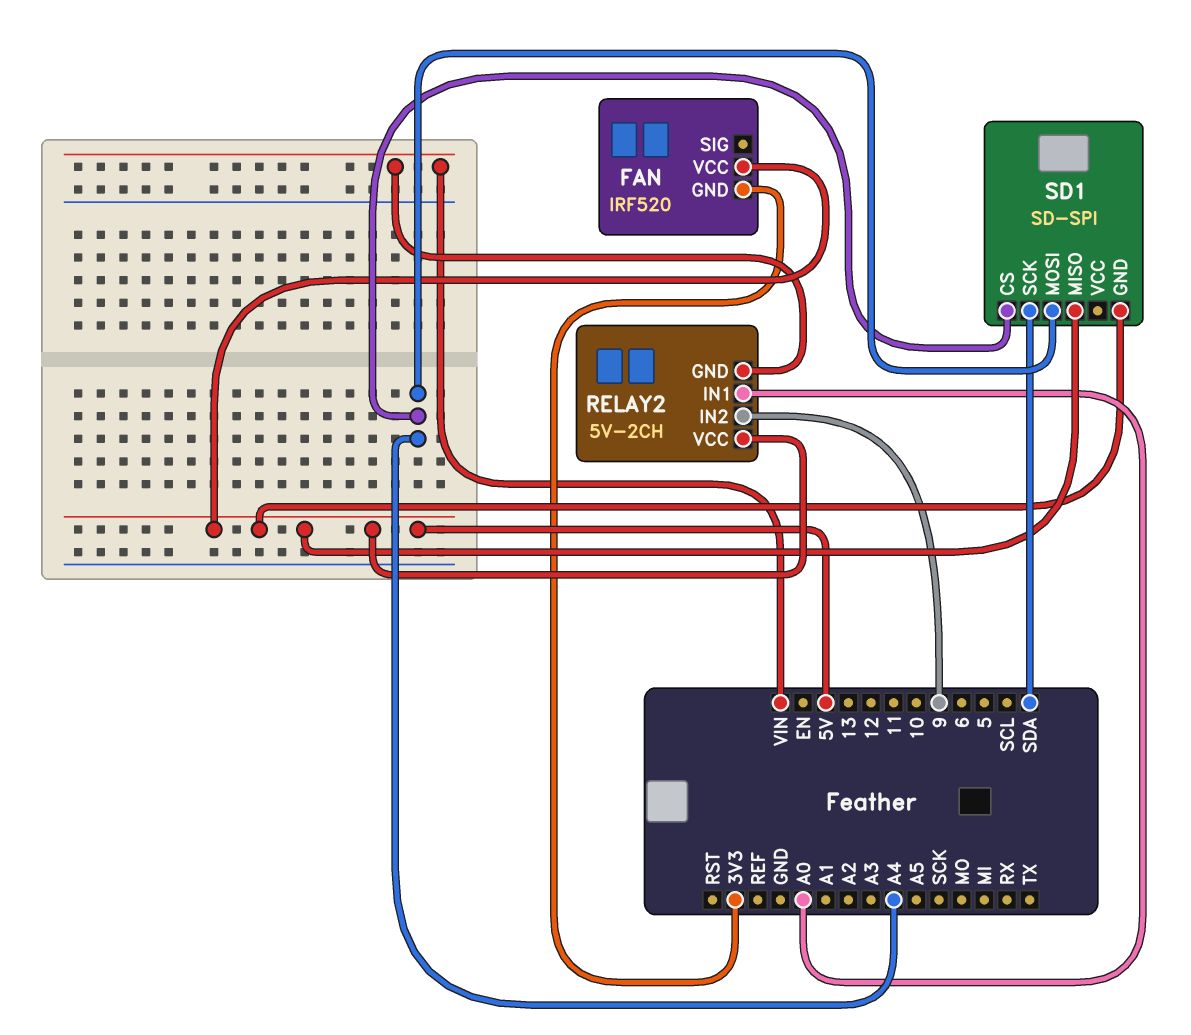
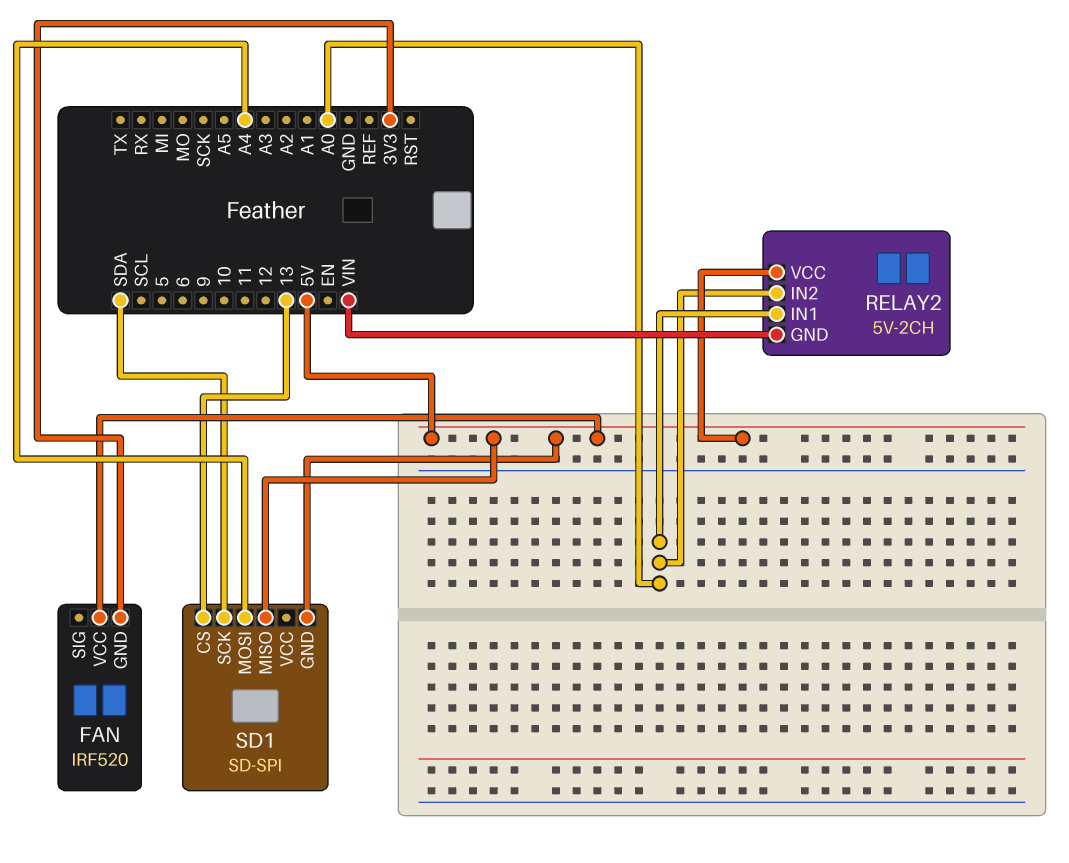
RELAY2 pin IN2: 9 -> A0
SD1 pin CS: A4 -> 13

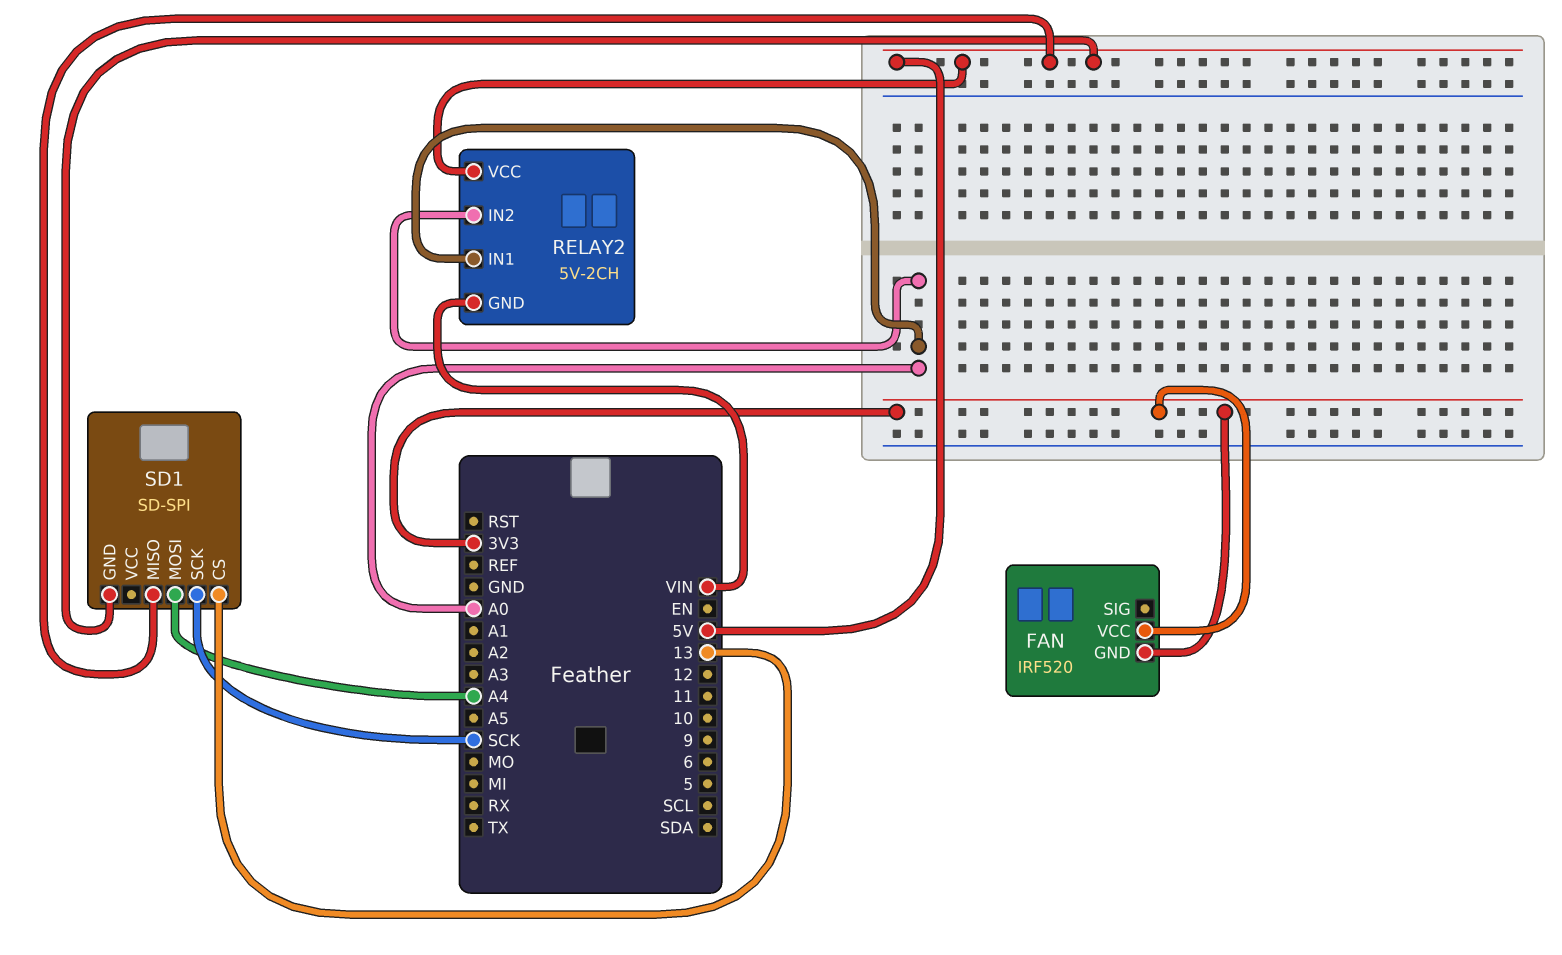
FAN pin VCC: 5V -> 3V3
SD1 pin SCK: SDA -> SCK

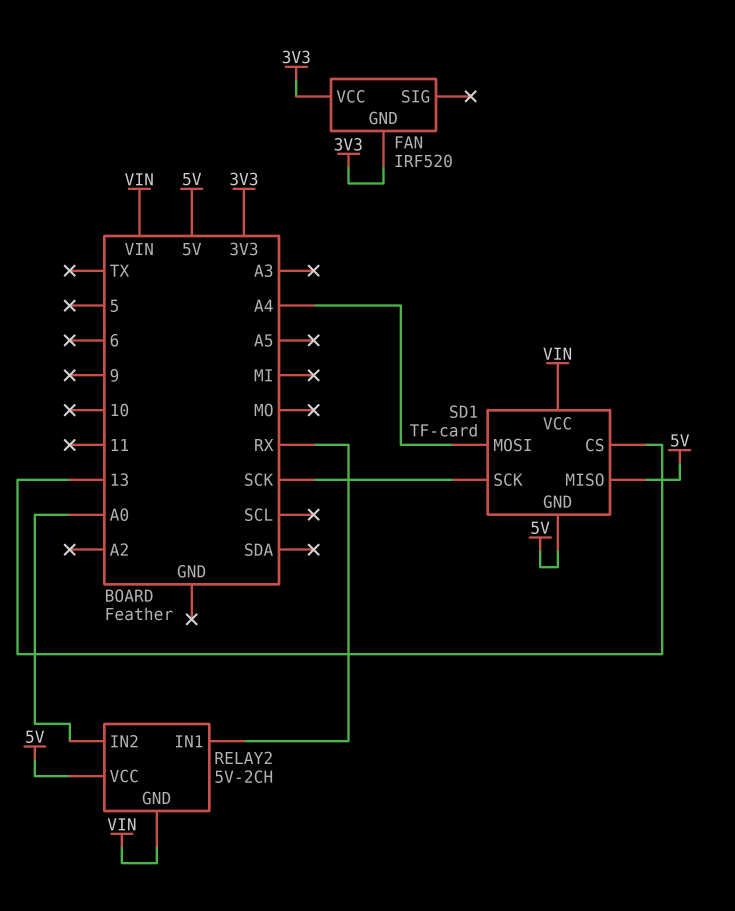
RELAY2 pin IN1: A0 -> RX
SD1: SD-SPI -> TF-card
SD1 pin VCC: none -> VIN

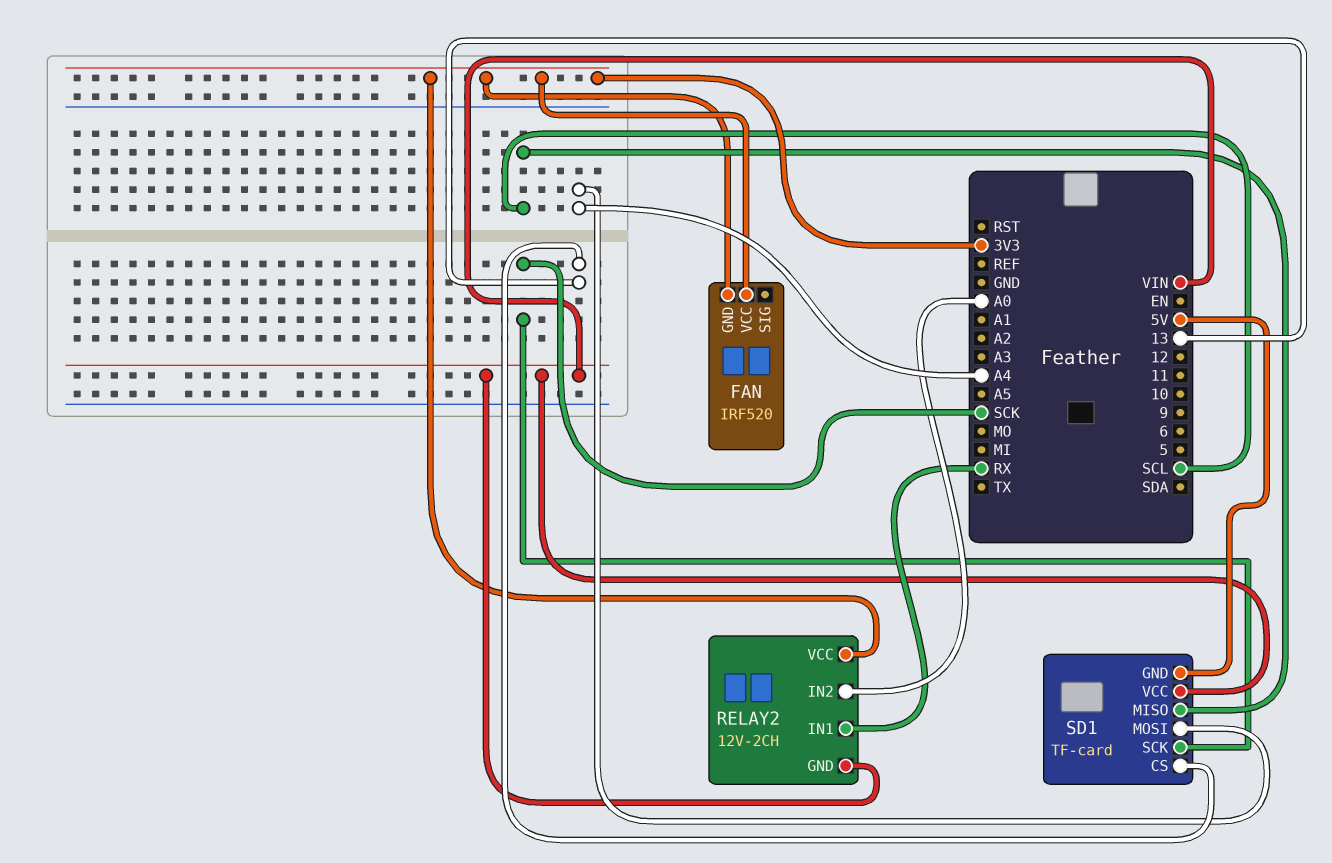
RELAY2: 5V-2CH -> 12V-2CH
RELAY2 pin VCC: 5V -> 3V3
SD1 pin MISO: 5V -> SCL

